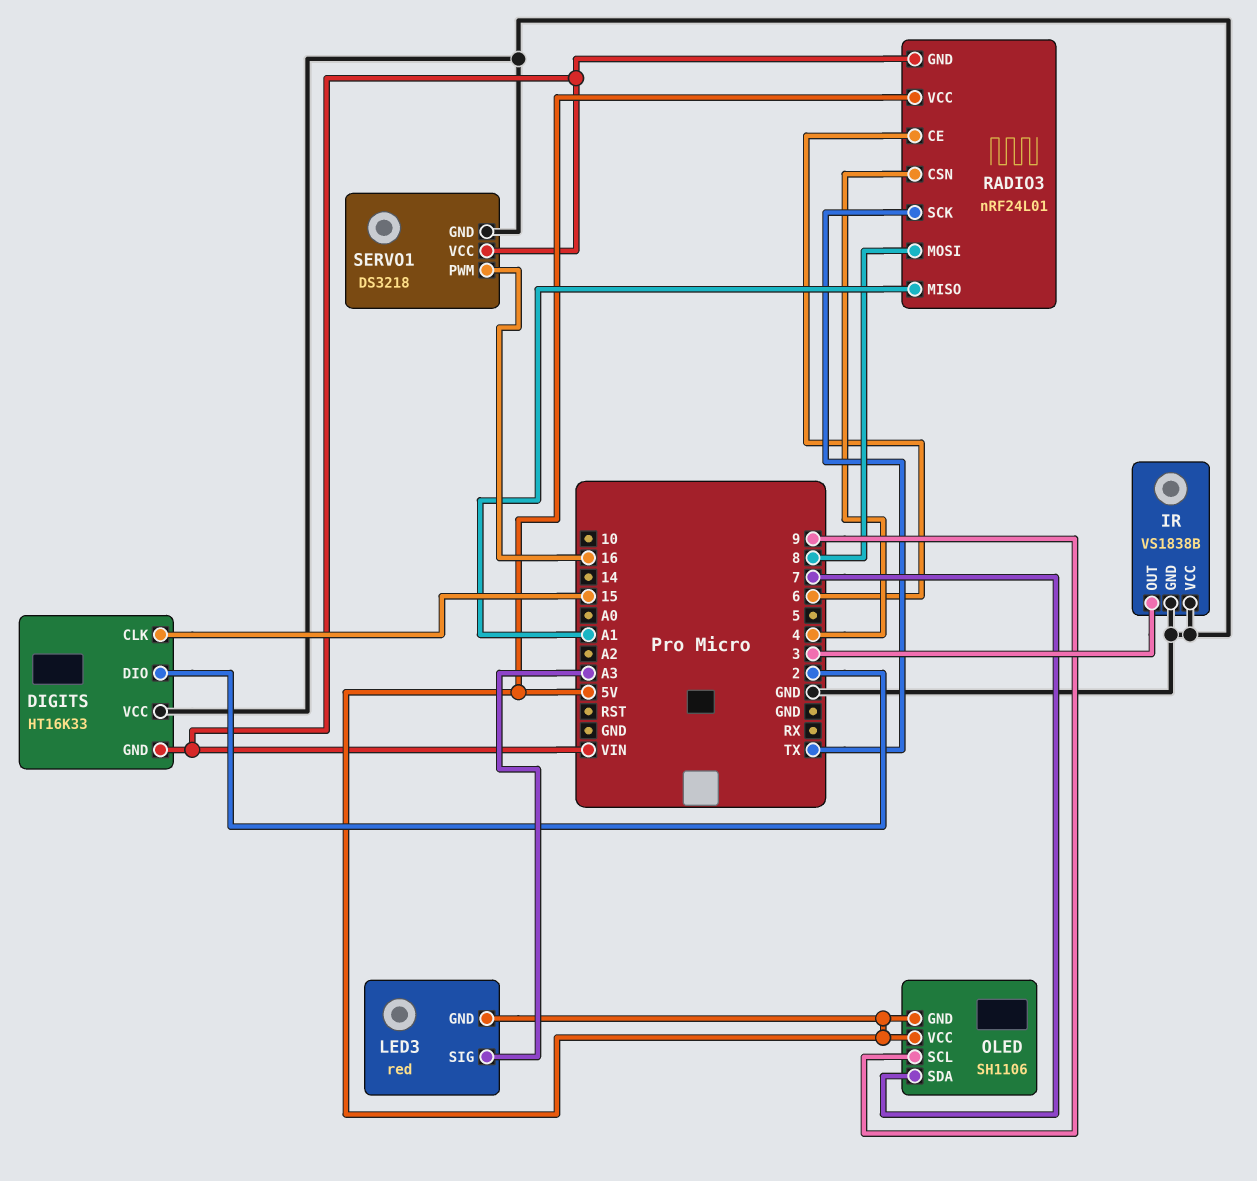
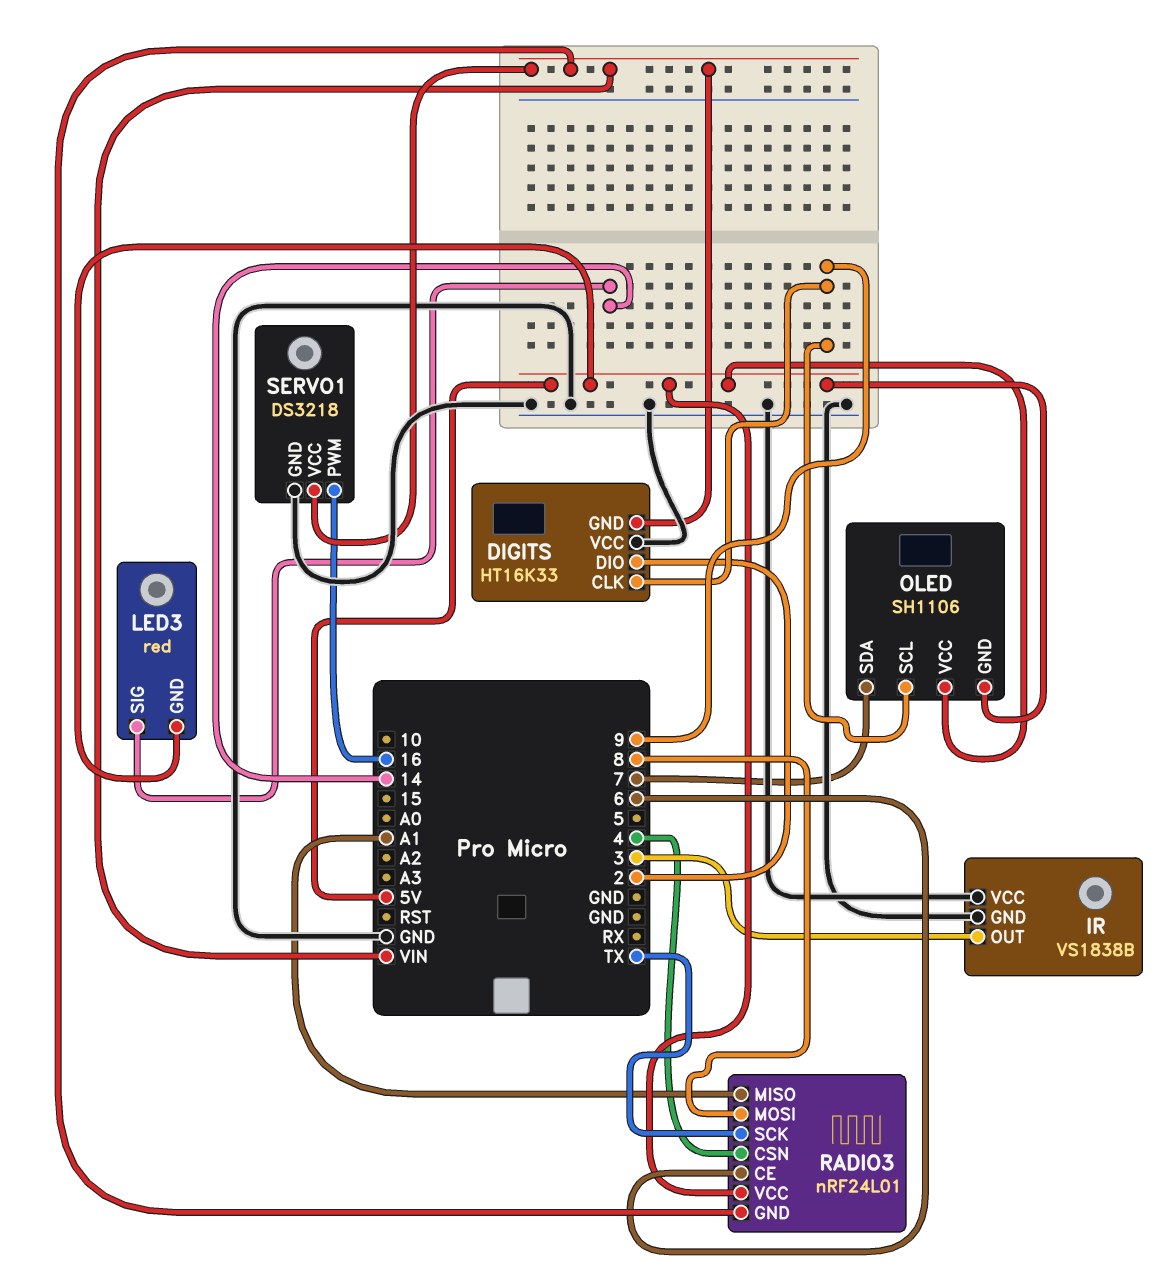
DIGITS pin CLK: 15 -> 9
LED3 pin SIG: A3 -> 14

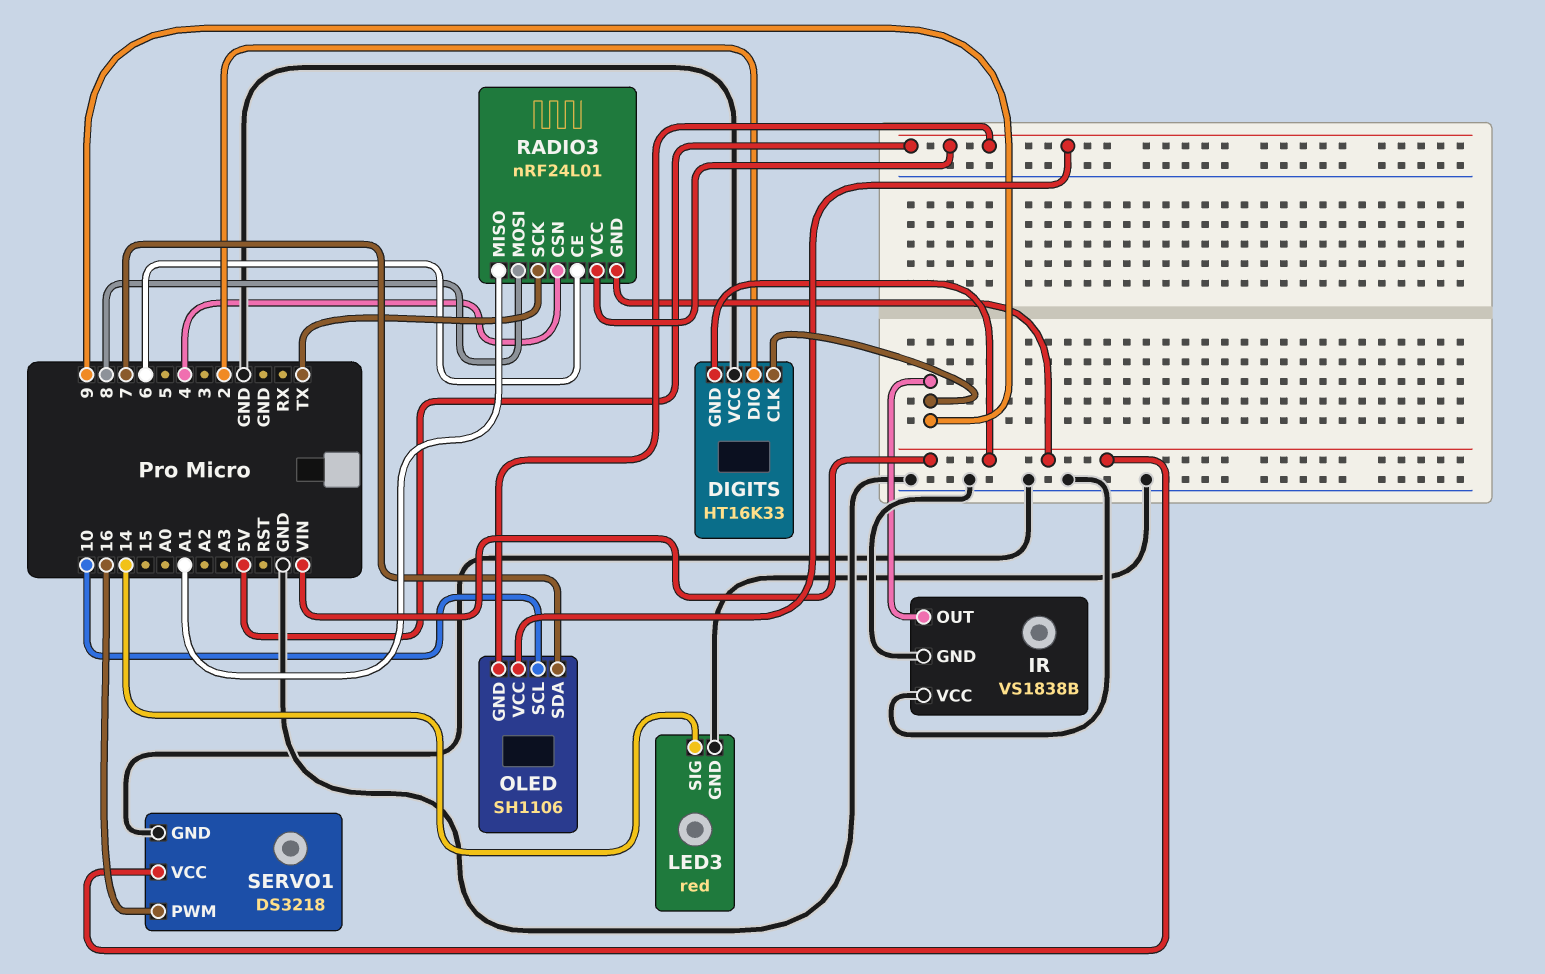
IR pin OUT: 3 -> 9
LED3 pin GND: 5V -> GND
OLED pin SCL: 9 -> 10

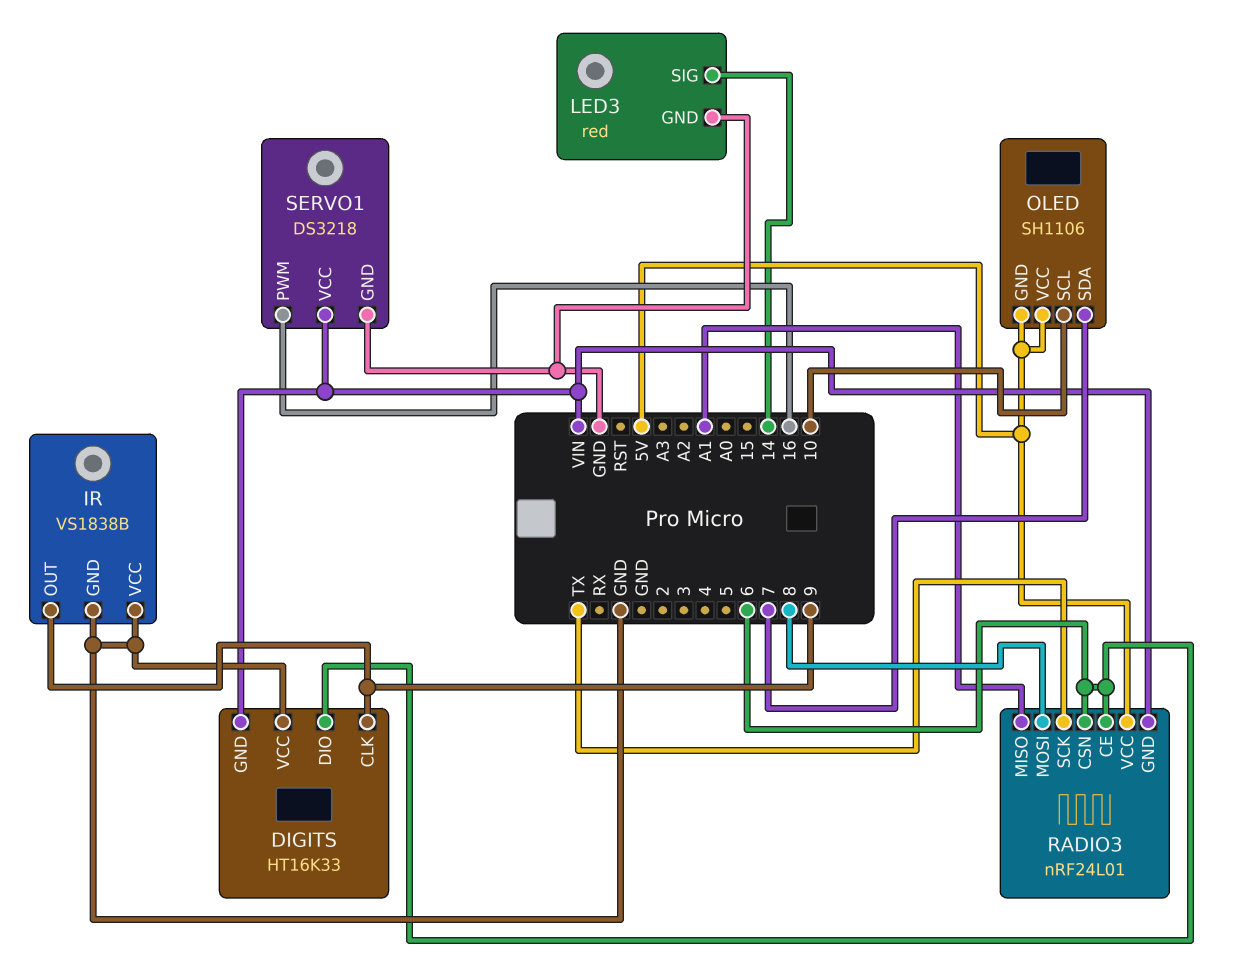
DIGITS pin DIO: 2 -> 6
RADIO3 pin CSN: 4 -> 6

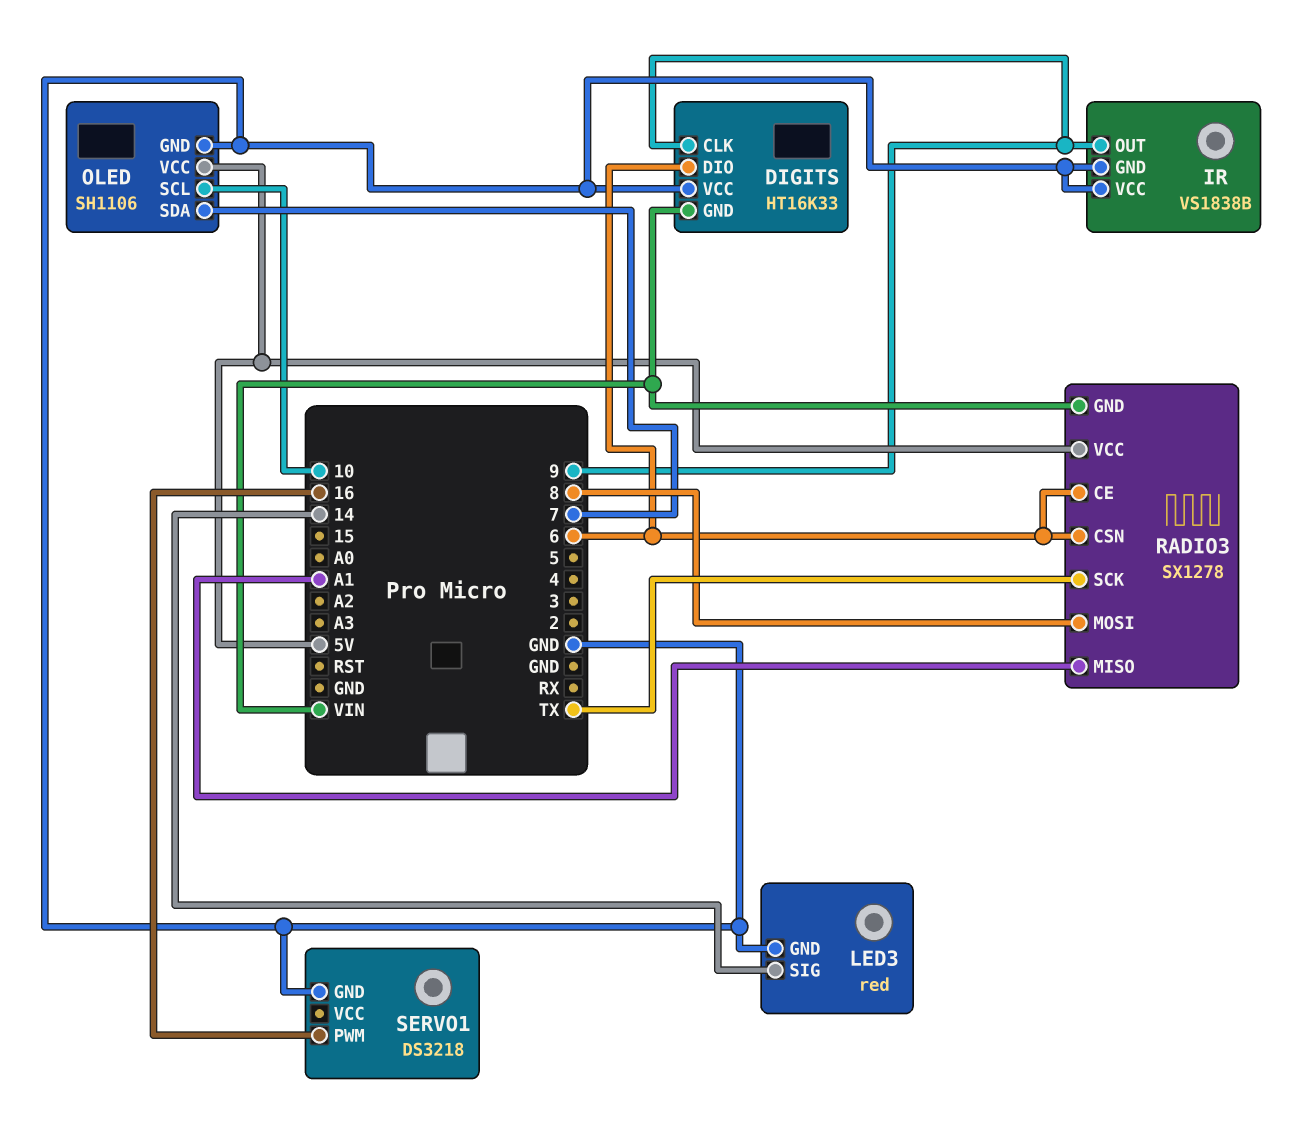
OLED pin GND: 5V -> GND
RADIO3: nRF24L01 -> SX1278
SERVO1 pin VCC: VIN -> none

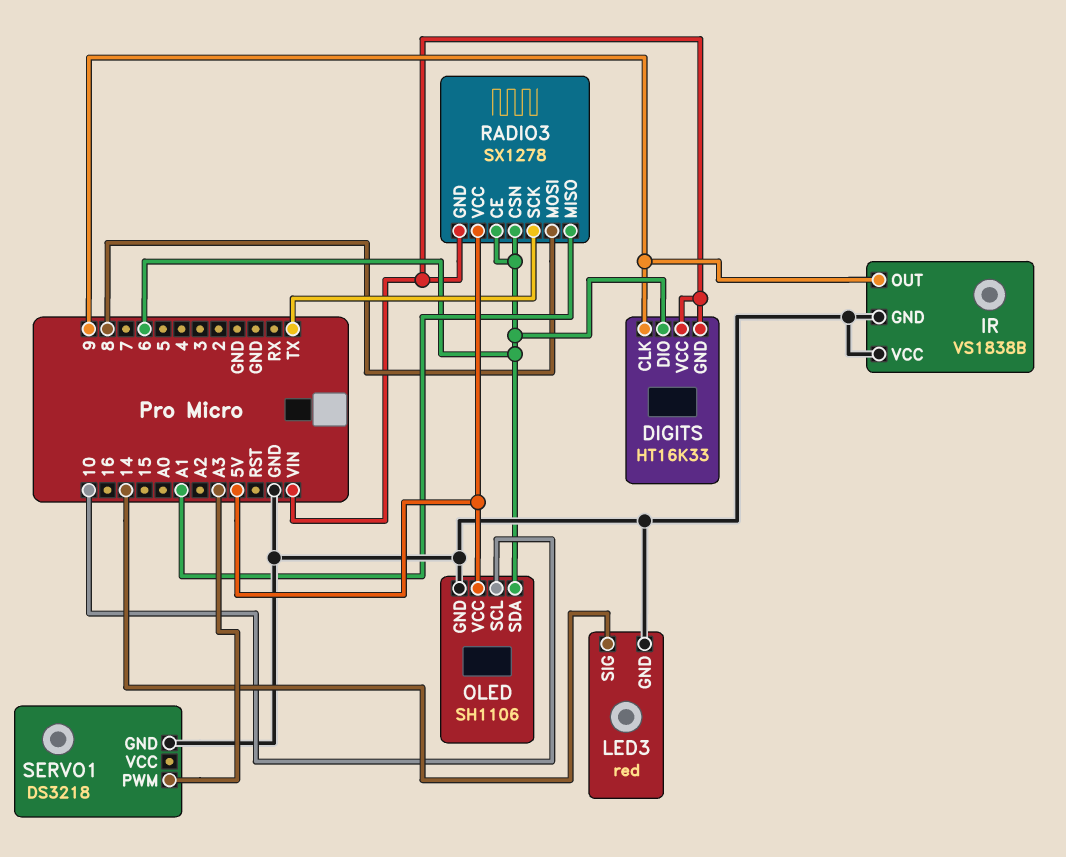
DIGITS pin VCC: GND -> VIN
OLED pin SDA: 7 -> 6
SERVO1 pin PWM: 16 -> A3

